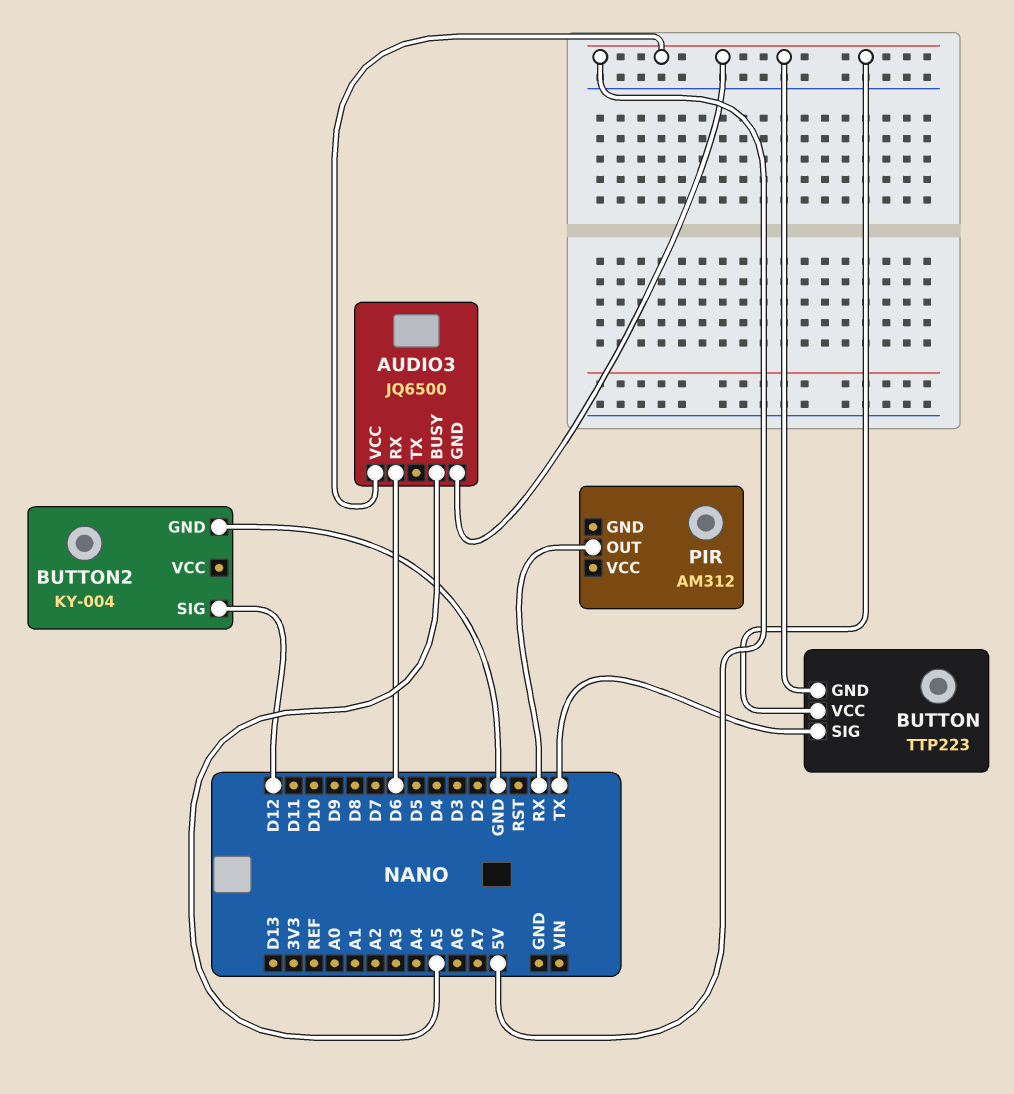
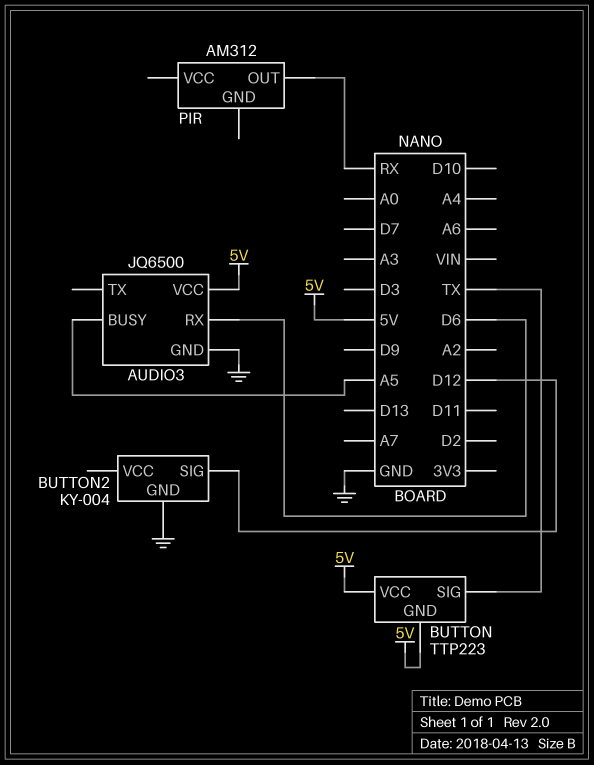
AUDIO3 pin GND: 5V -> GND

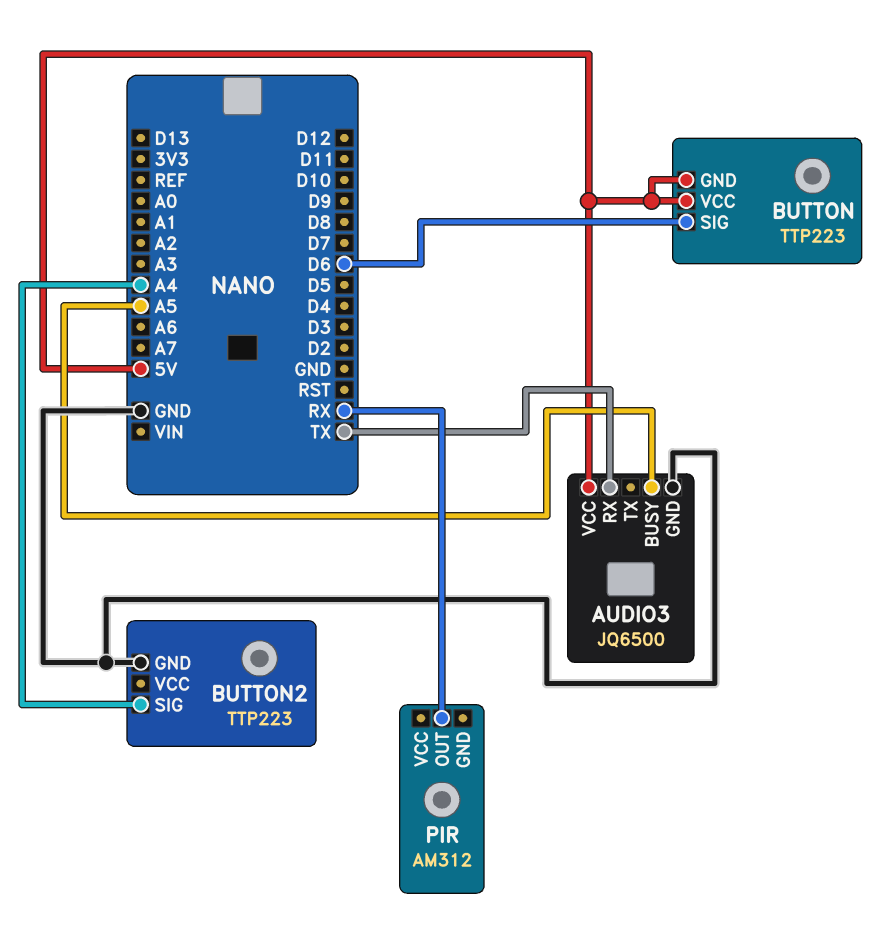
AUDIO3 pin RX: D6 -> TX
BUTTON pin SIG: TX -> D6
BUTTON2: KY-004 -> TTP223
BUTTON2 pin SIG: D12 -> A4

